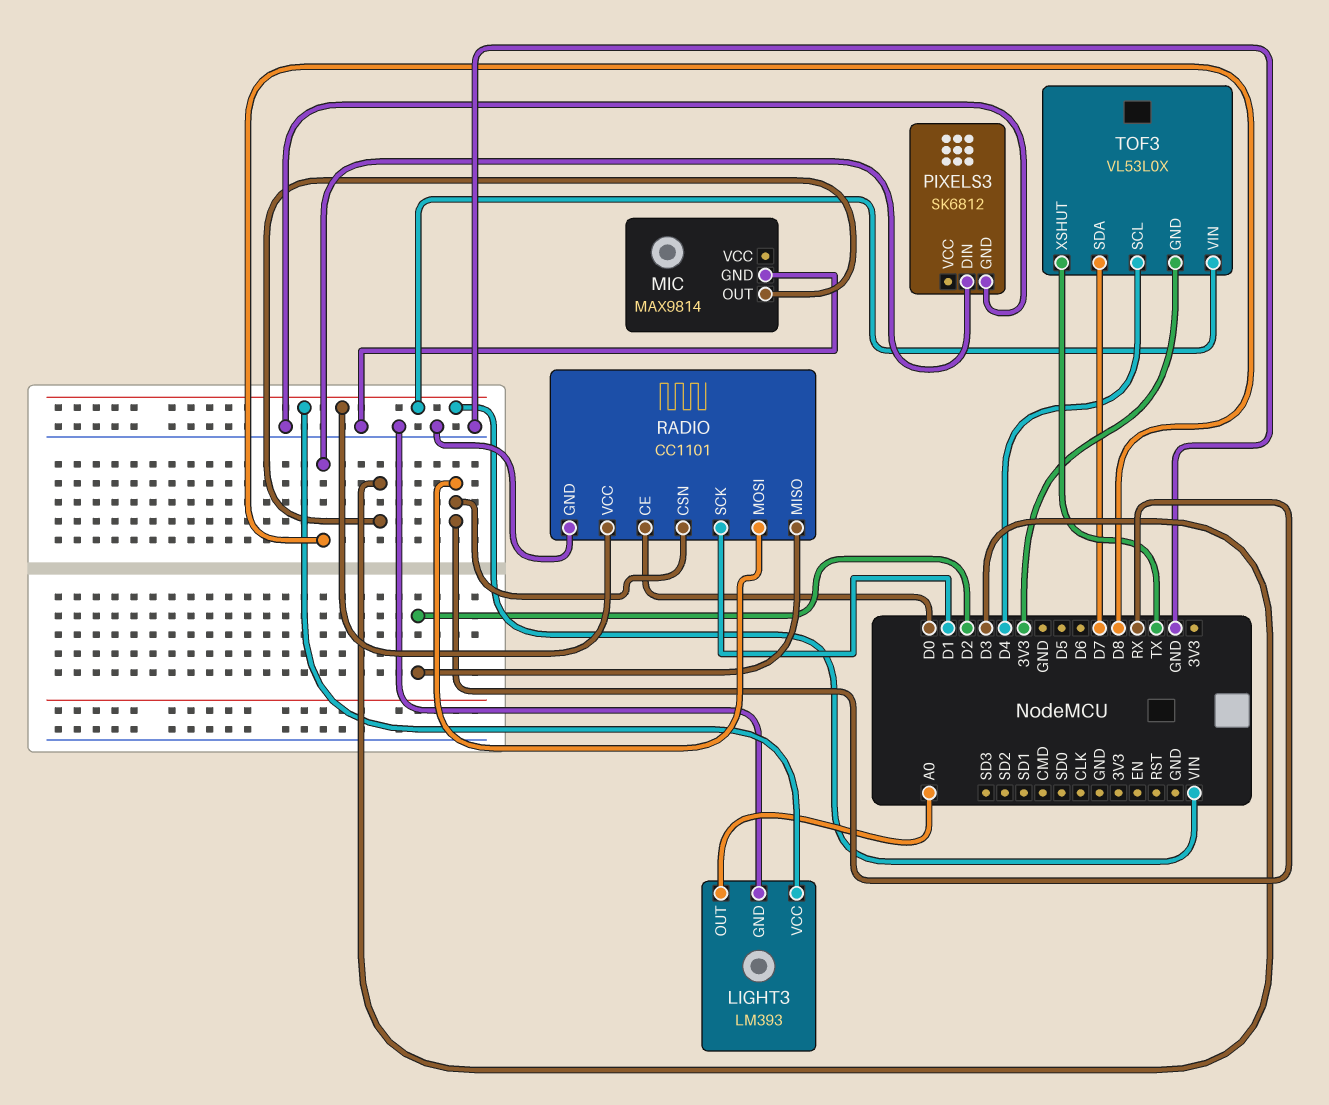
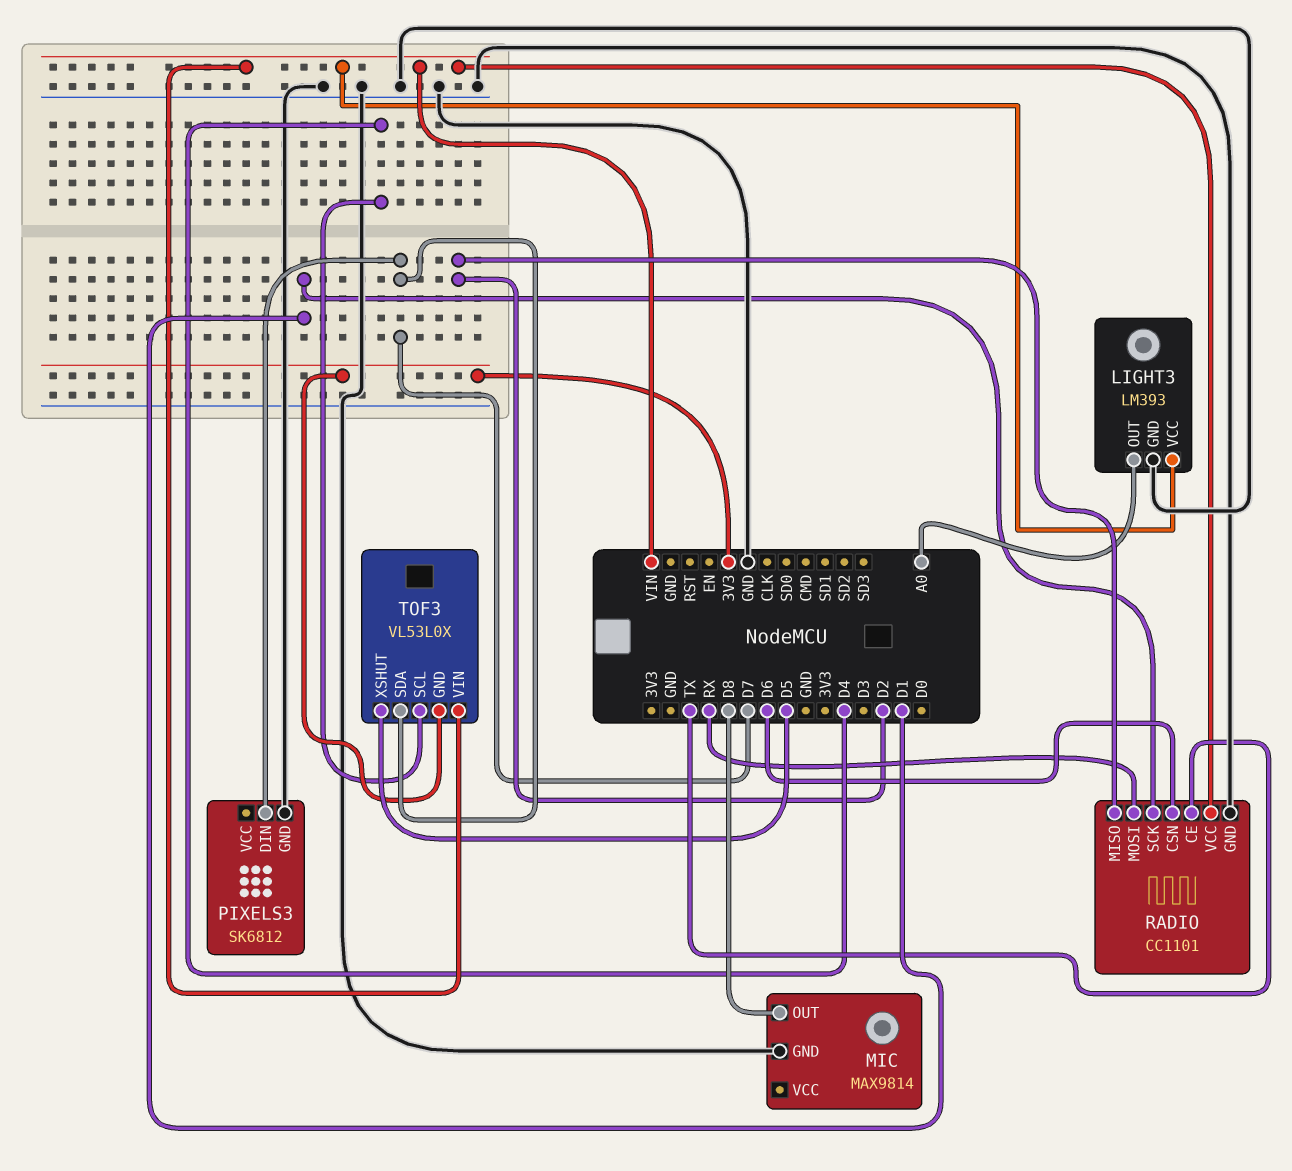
MIC pin OUT: D3 -> D8
PIXELS3 pin DIN: D8 -> D7
RADIO pin CE: D0 -> TX
RADIO pin CSN: RX -> D6
TOF3 pin XSHUT: TX -> D5

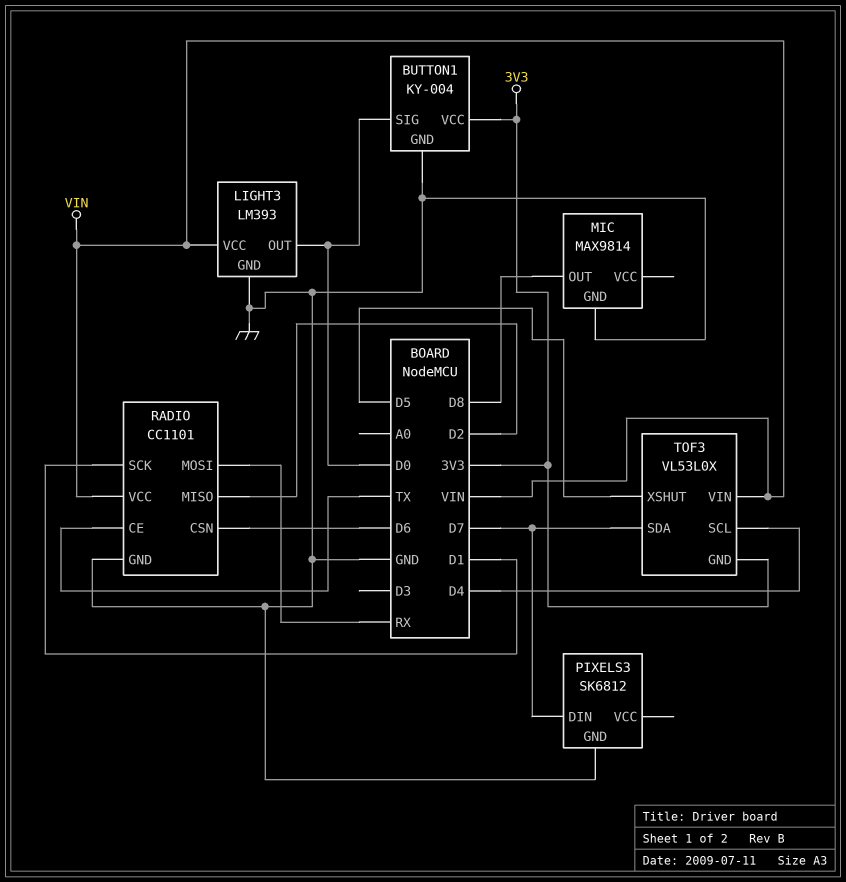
BUTTON1: none -> KY-004
BUTTON1 pin GND: none -> GND
BUTTON1 pin SIG: none -> D0
BUTTON1 pin VCC: none -> 3V3
LIGHT3 pin OUT: A0 -> D0

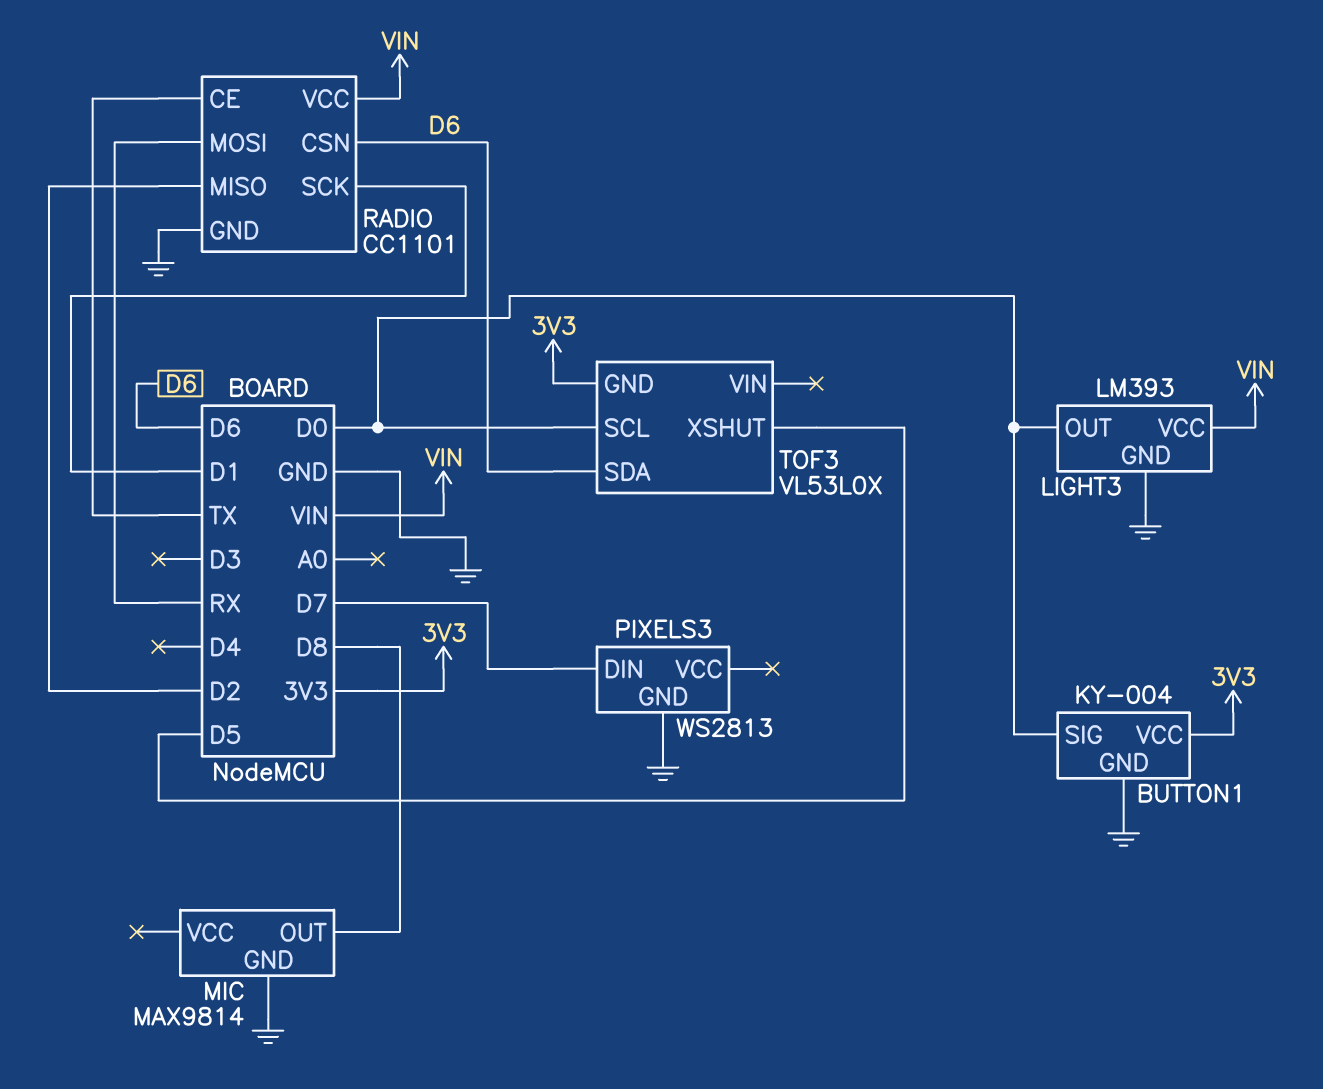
PIXELS3: SK6812 -> WS2813
TOF3 pin SCL: D4 -> D0
TOF3 pin SDA: D7 -> D6
TOF3 pin VIN: VIN -> none

